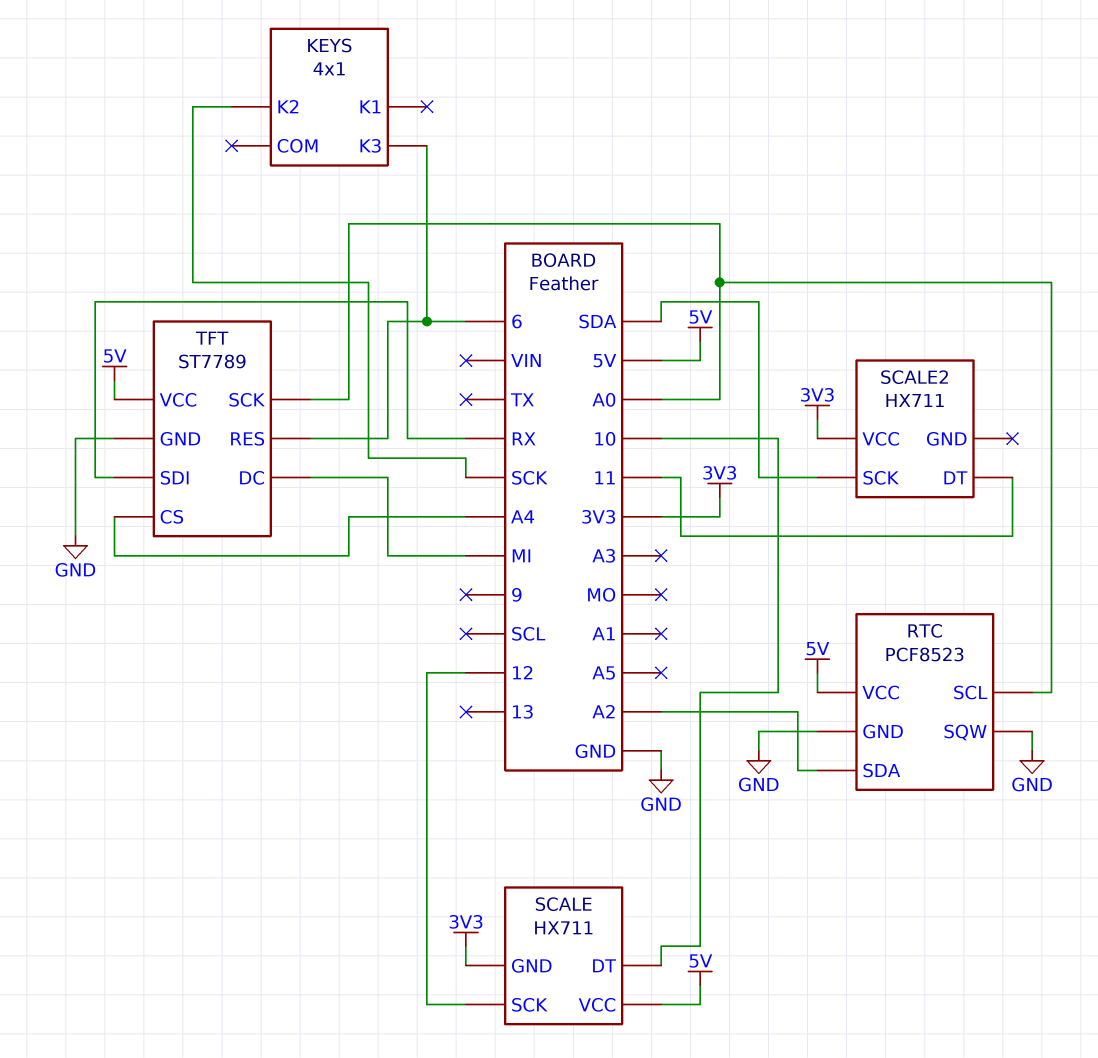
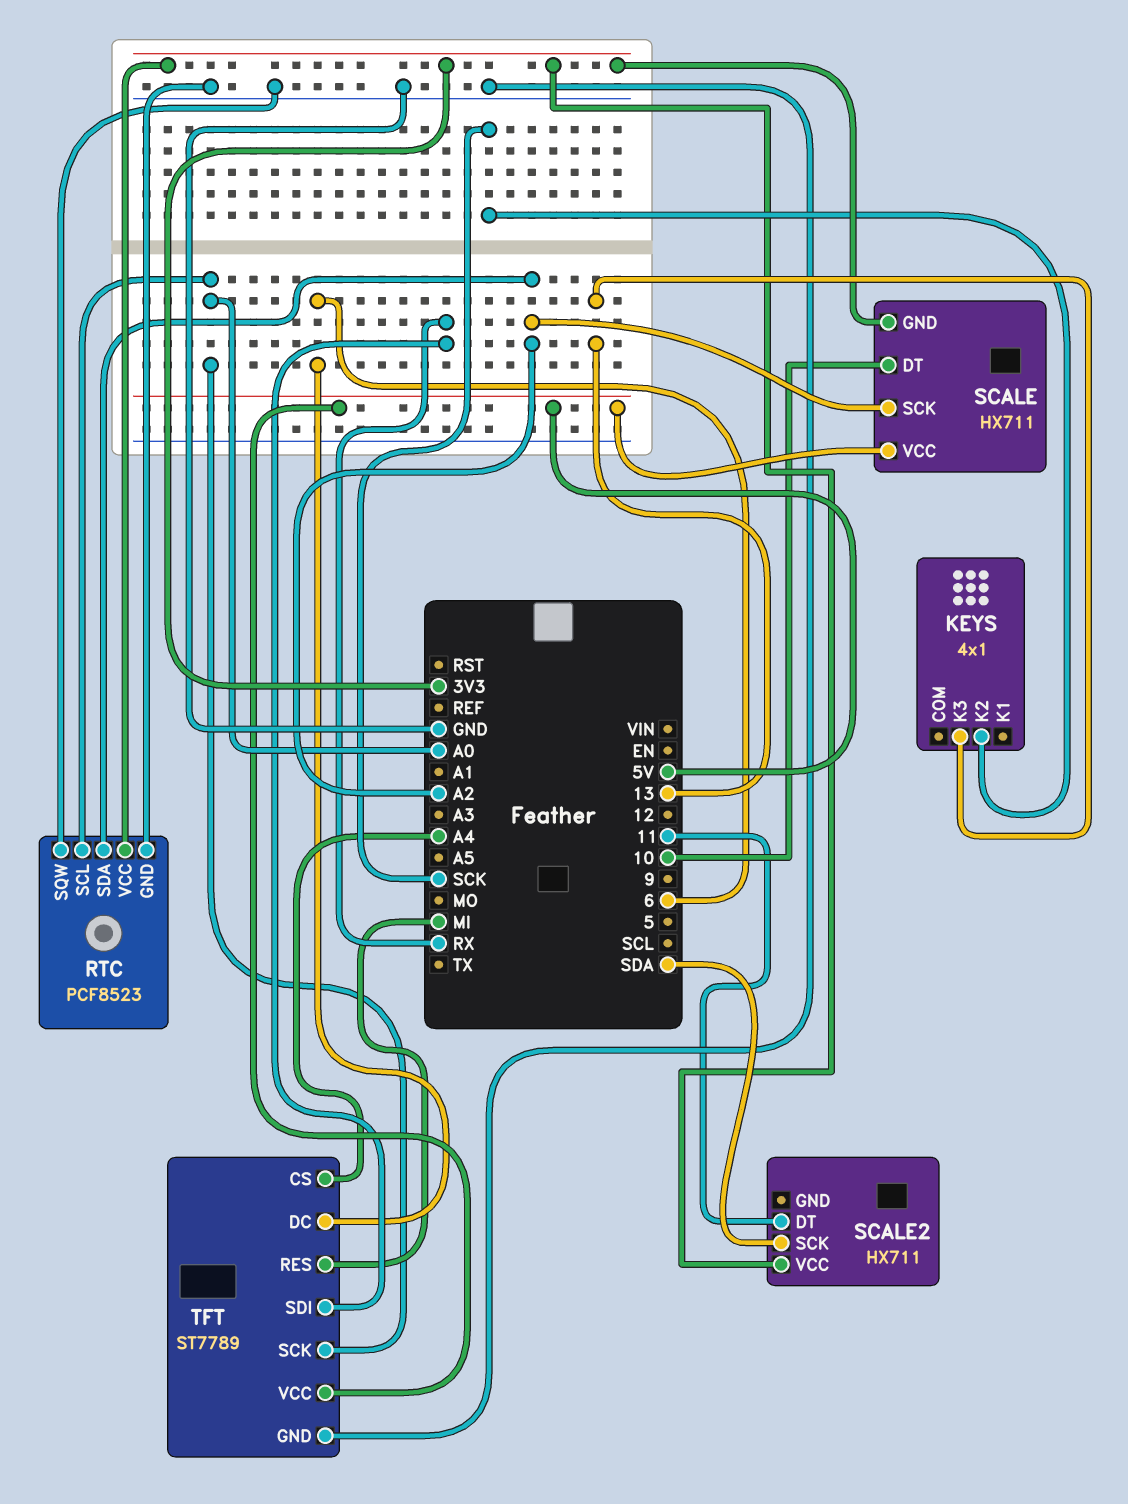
KEYS pin K3: 6 -> 13
RTC pin VCC: 5V -> 3V3
SCALE pin SCK: 12 -> A2
TFT pin DC: MI -> 6
TFT pin RES: 6 -> MI

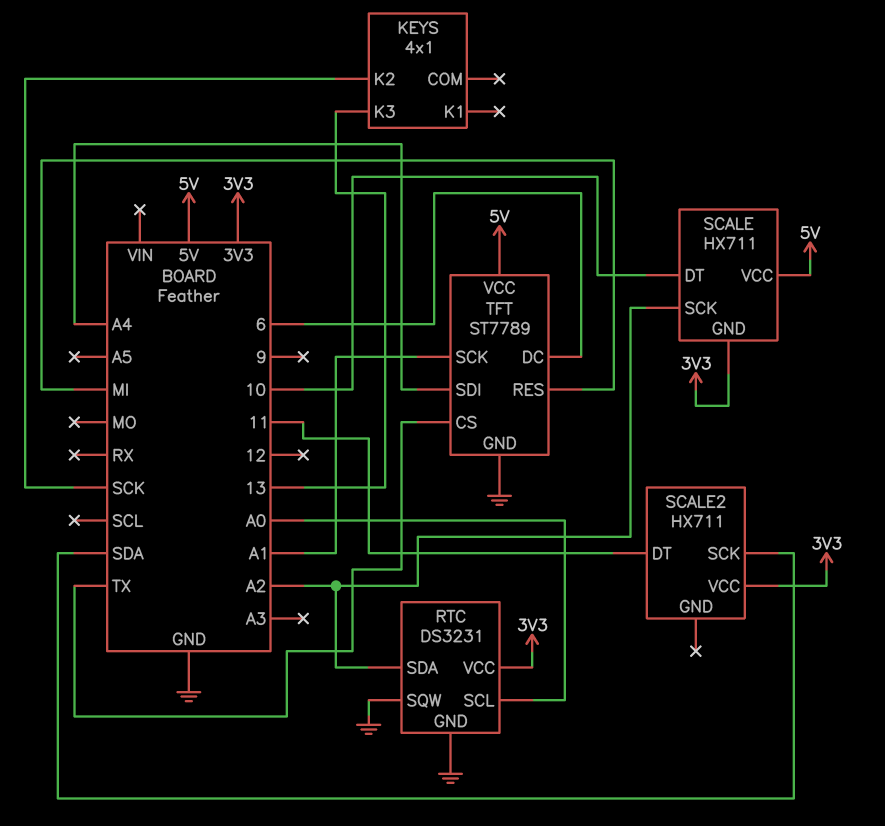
RTC: PCF8523 -> DS3231
TFT pin CS: A4 -> TX
TFT pin SCK: A0 -> A1
TFT pin SDI: RX -> A4

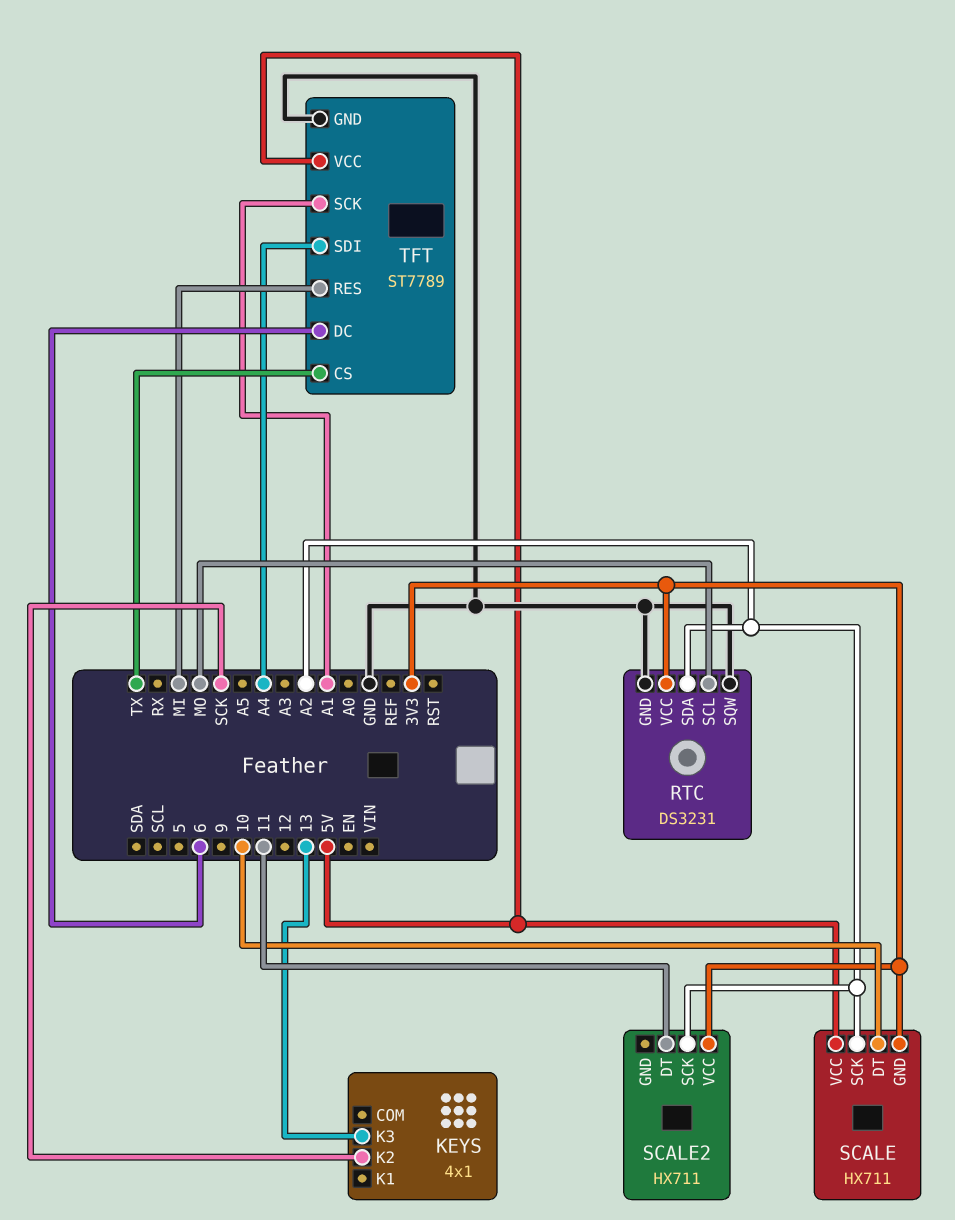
RTC pin SCL: A0 -> MO
SCALE2 pin SCK: SDA -> A2

